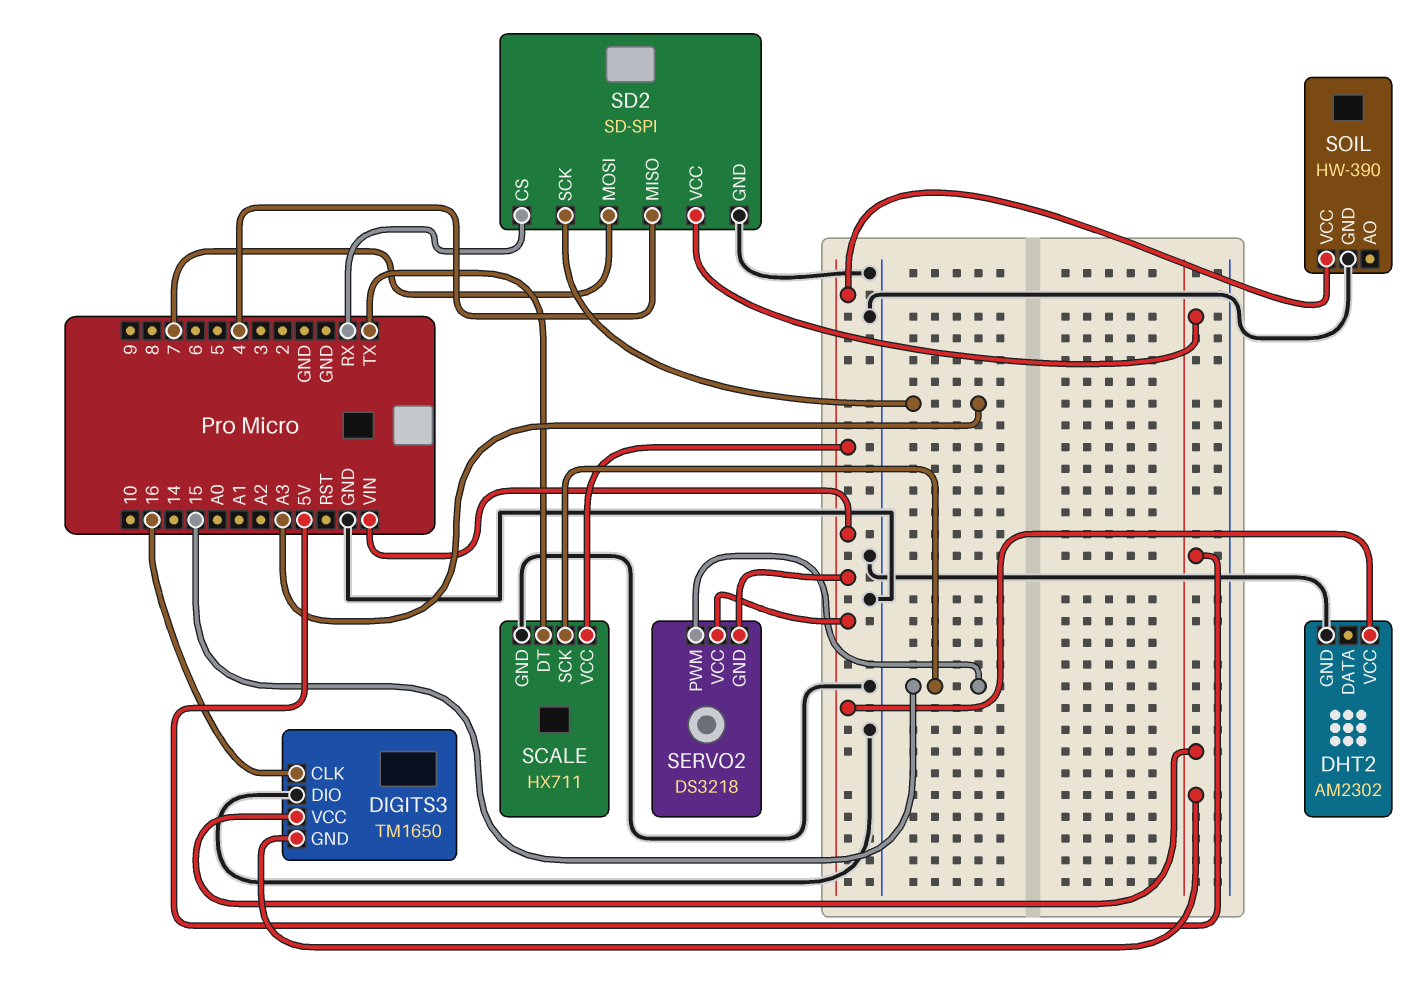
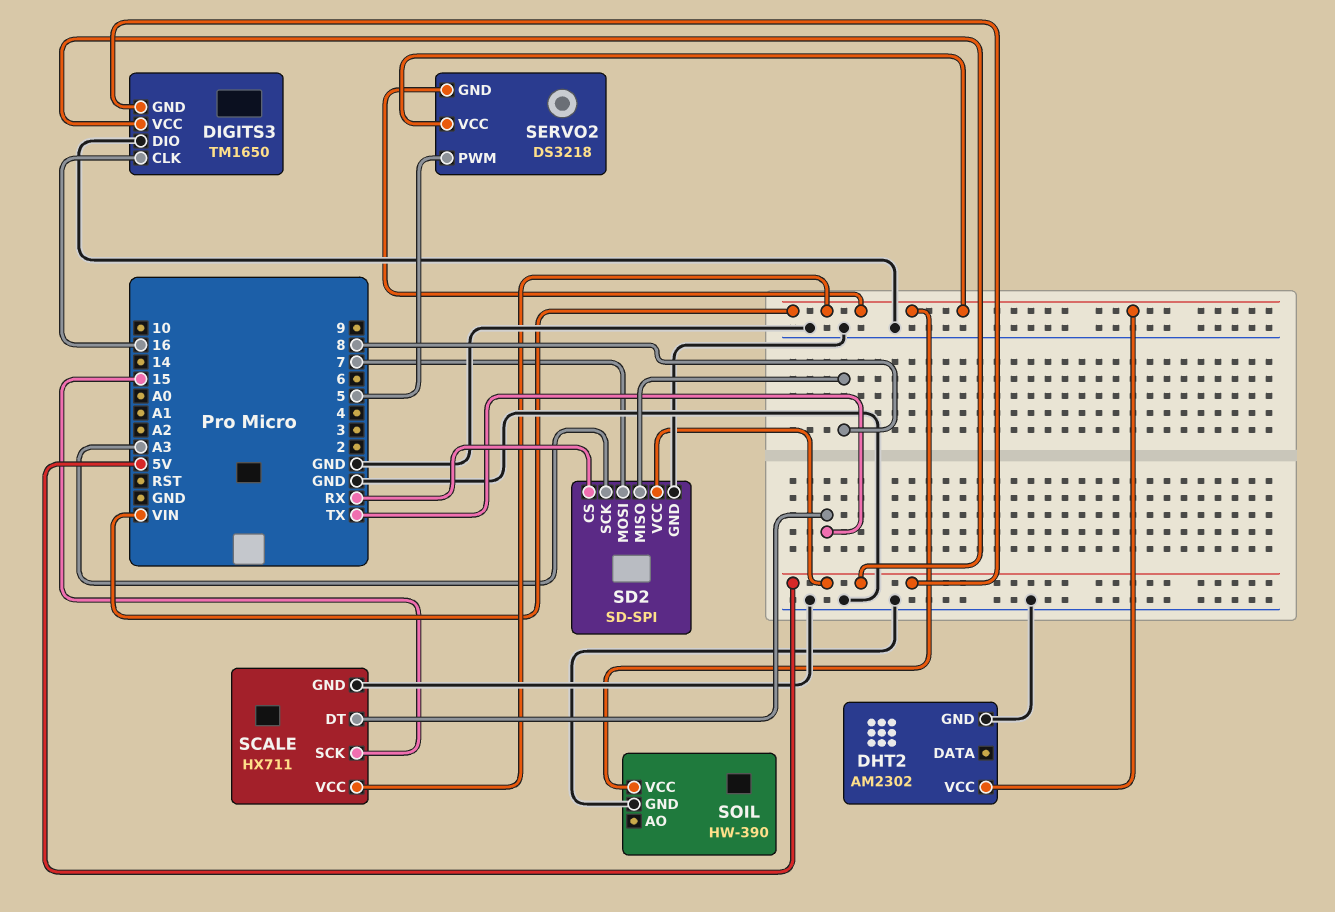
SD2 pin MISO: 4 -> 8
SERVO2 pin PWM: 15 -> 5

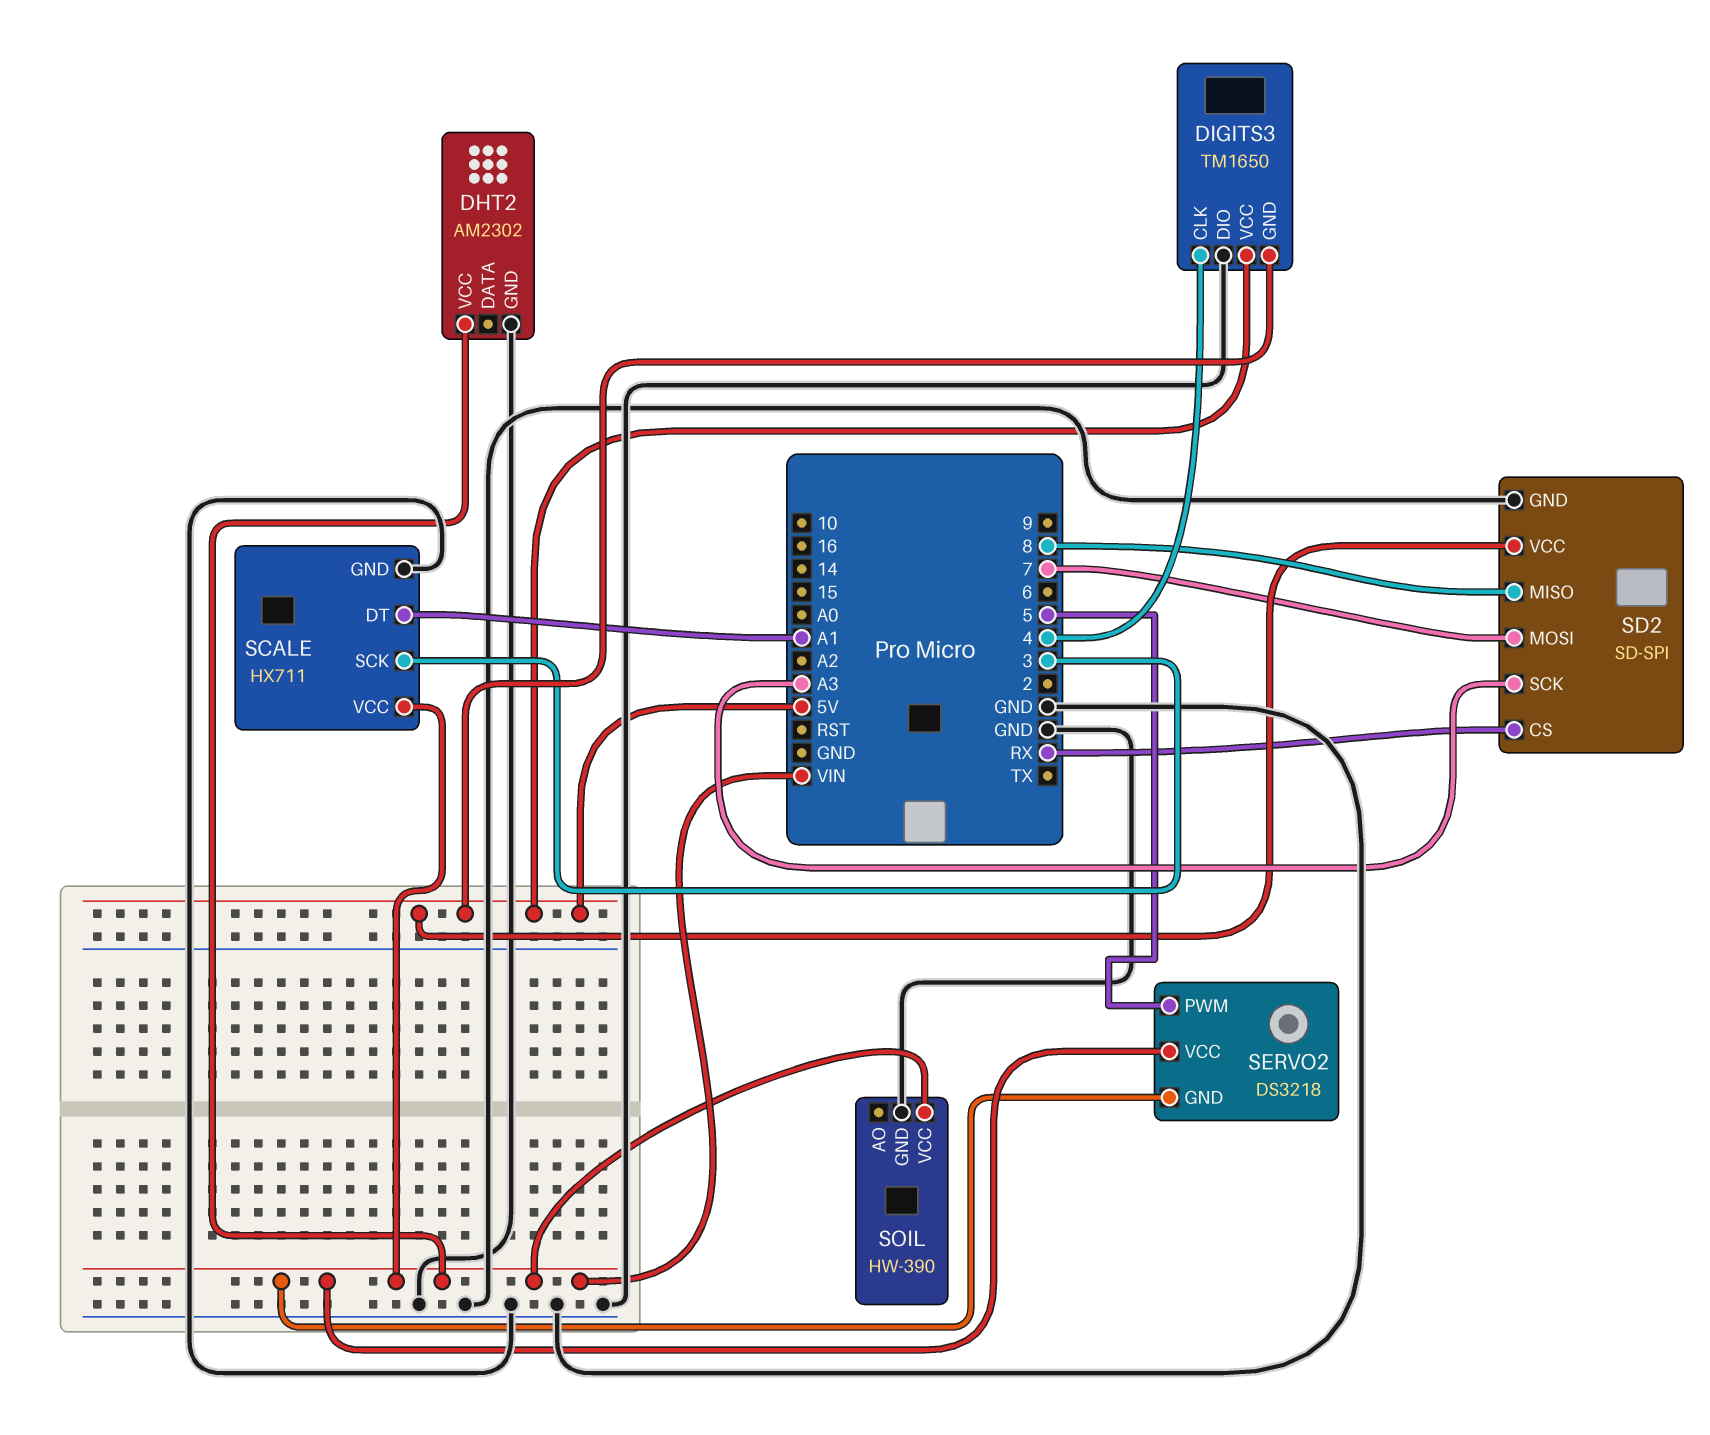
DIGITS3 pin CLK: 16 -> 4
SCALE pin DT: TX -> A1
SCALE pin SCK: 15 -> 3

